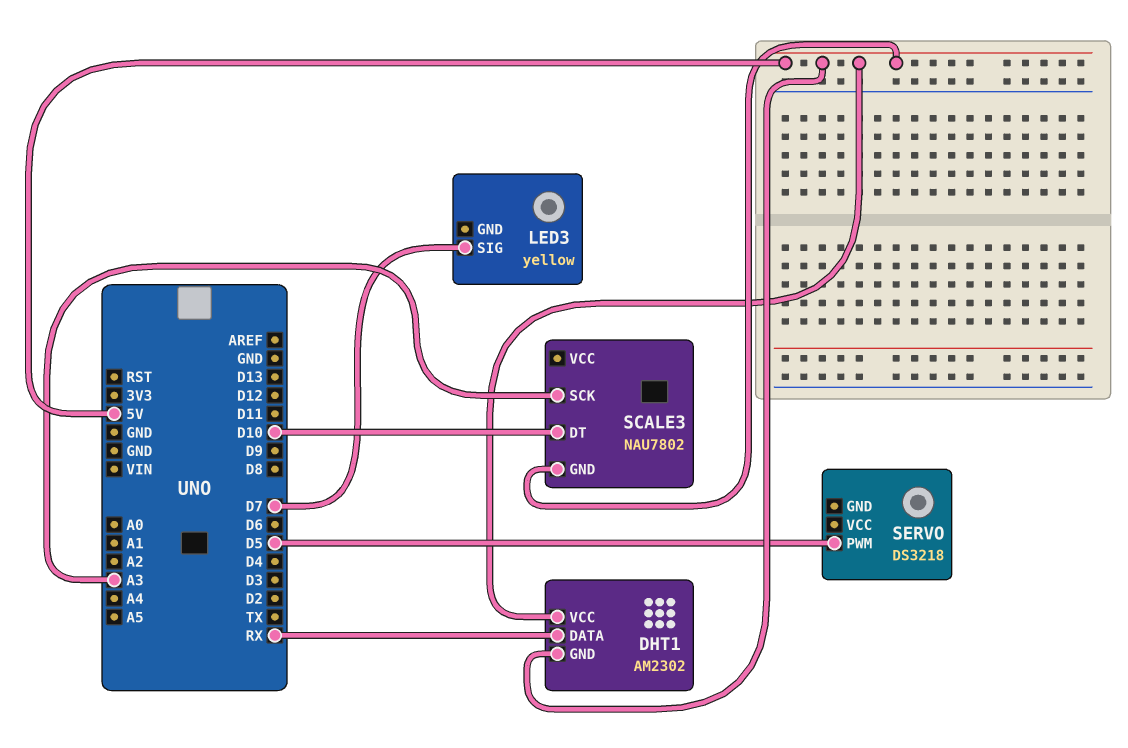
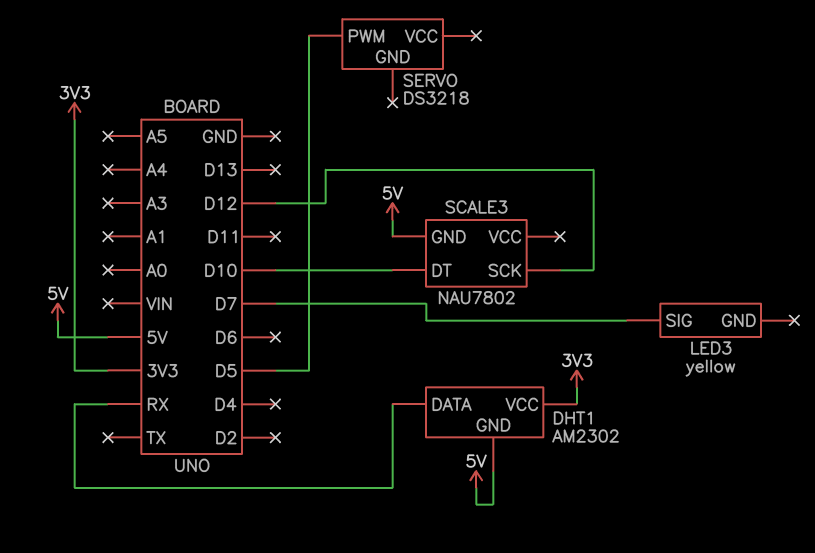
DHT1 pin VCC: 5V -> 3V3
SCALE3 pin SCK: A3 -> D12

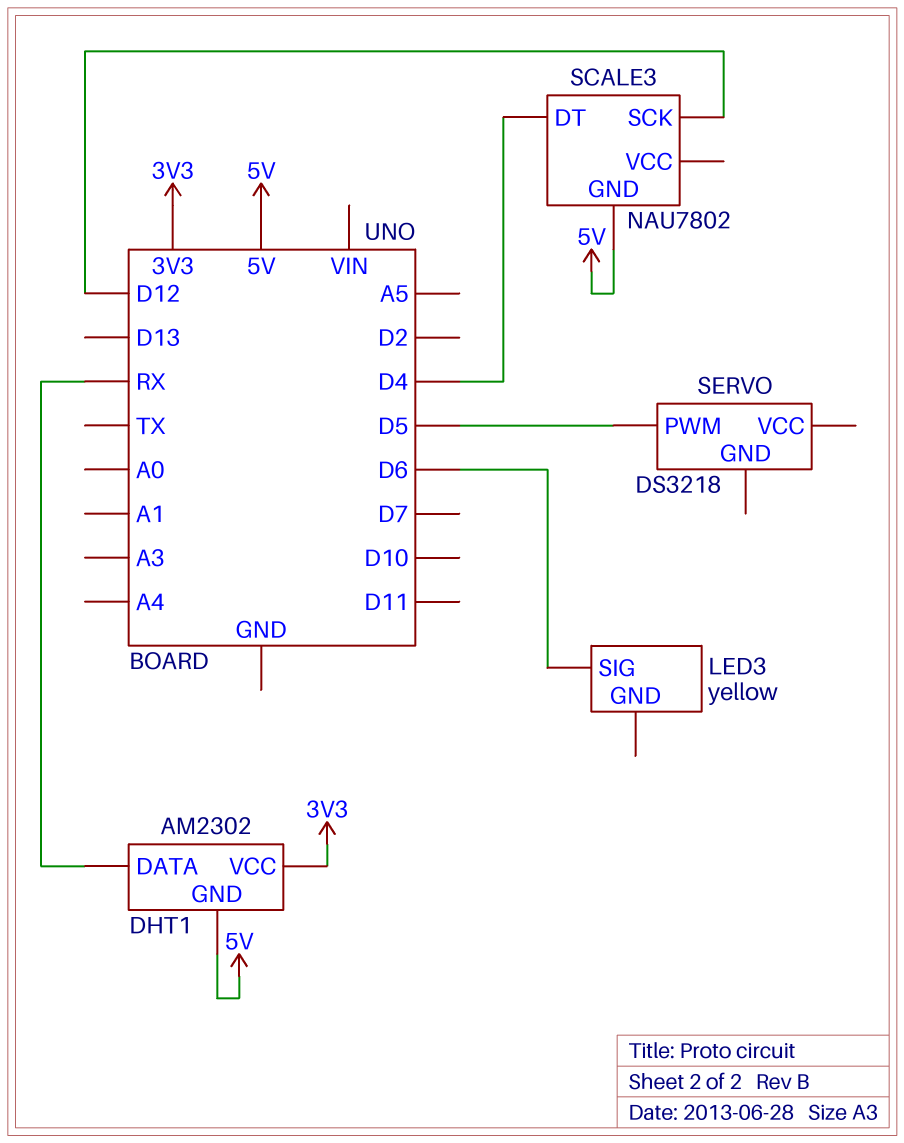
LED3 pin SIG: D7 -> D6
SCALE3 pin DT: D10 -> D4

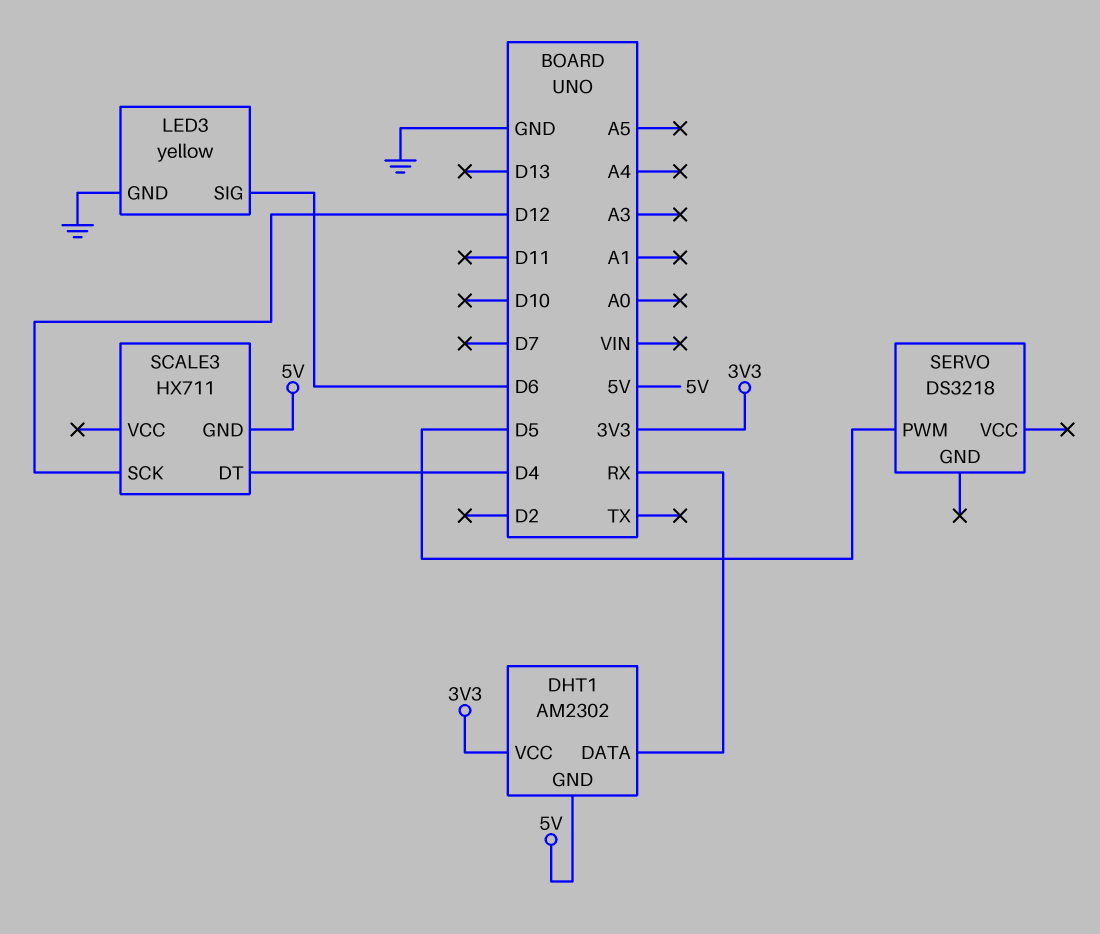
LED3 pin GND: none -> GND
SCALE3: NAU7802 -> HX711

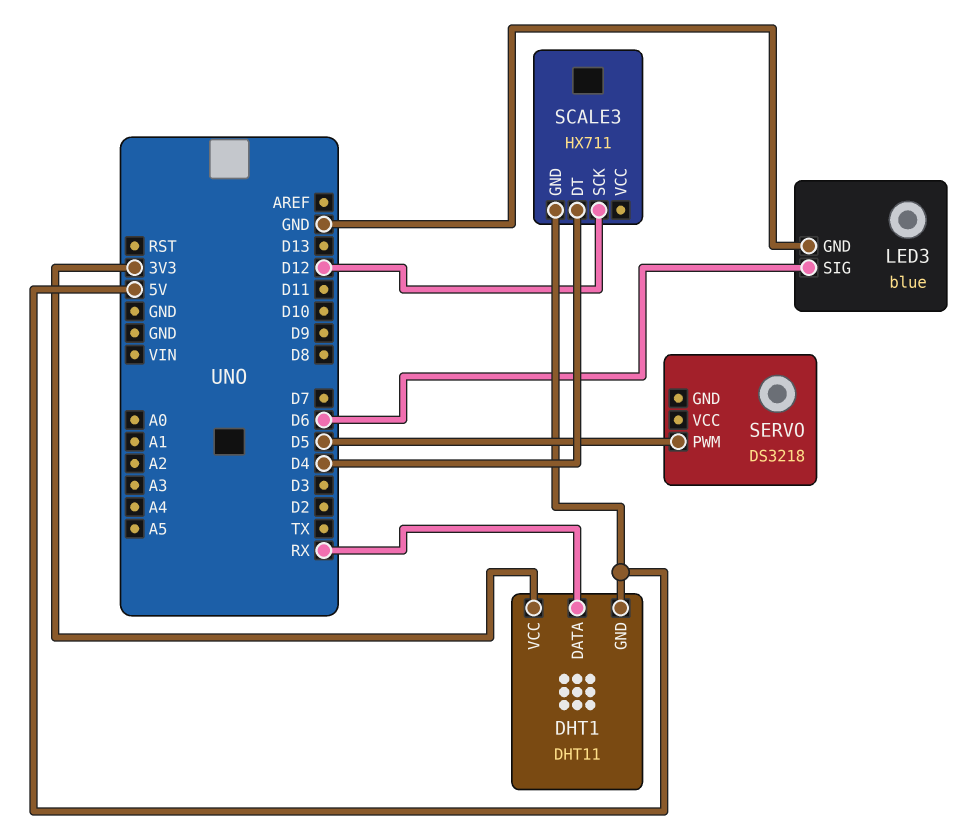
DHT1: AM2302 -> DHT11
LED3: yellow -> blue

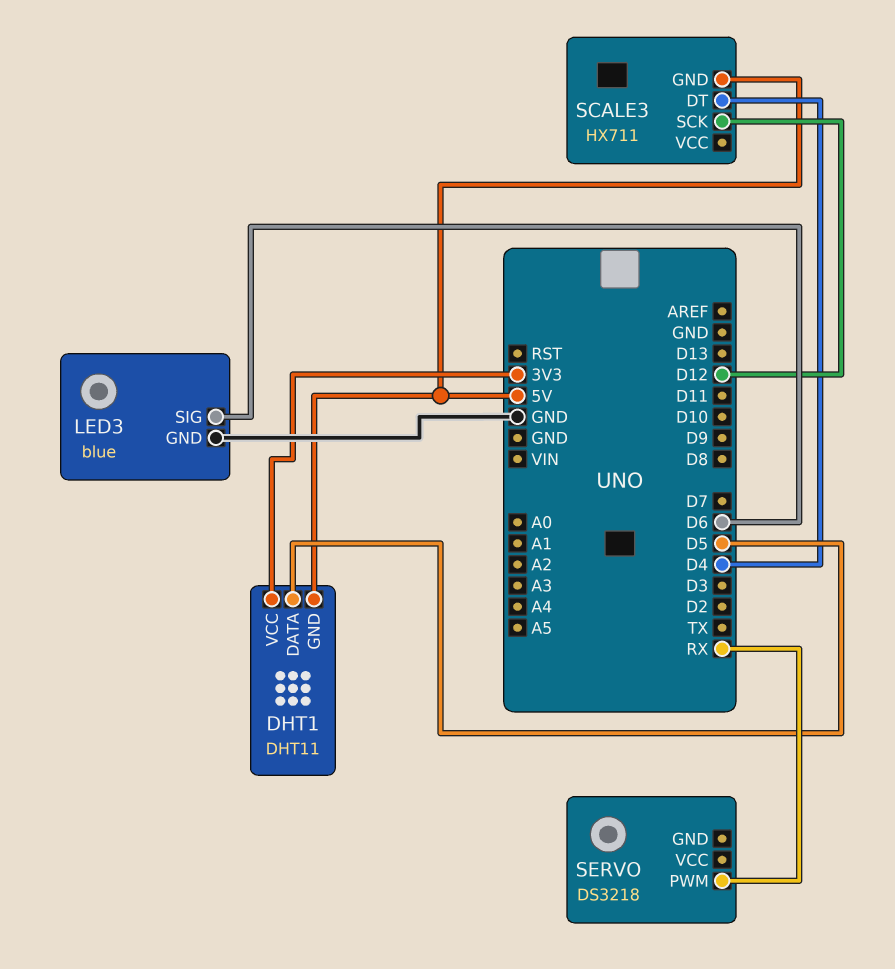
DHT1 pin DATA: RX -> D5
SERVO pin PWM: D5 -> RX

